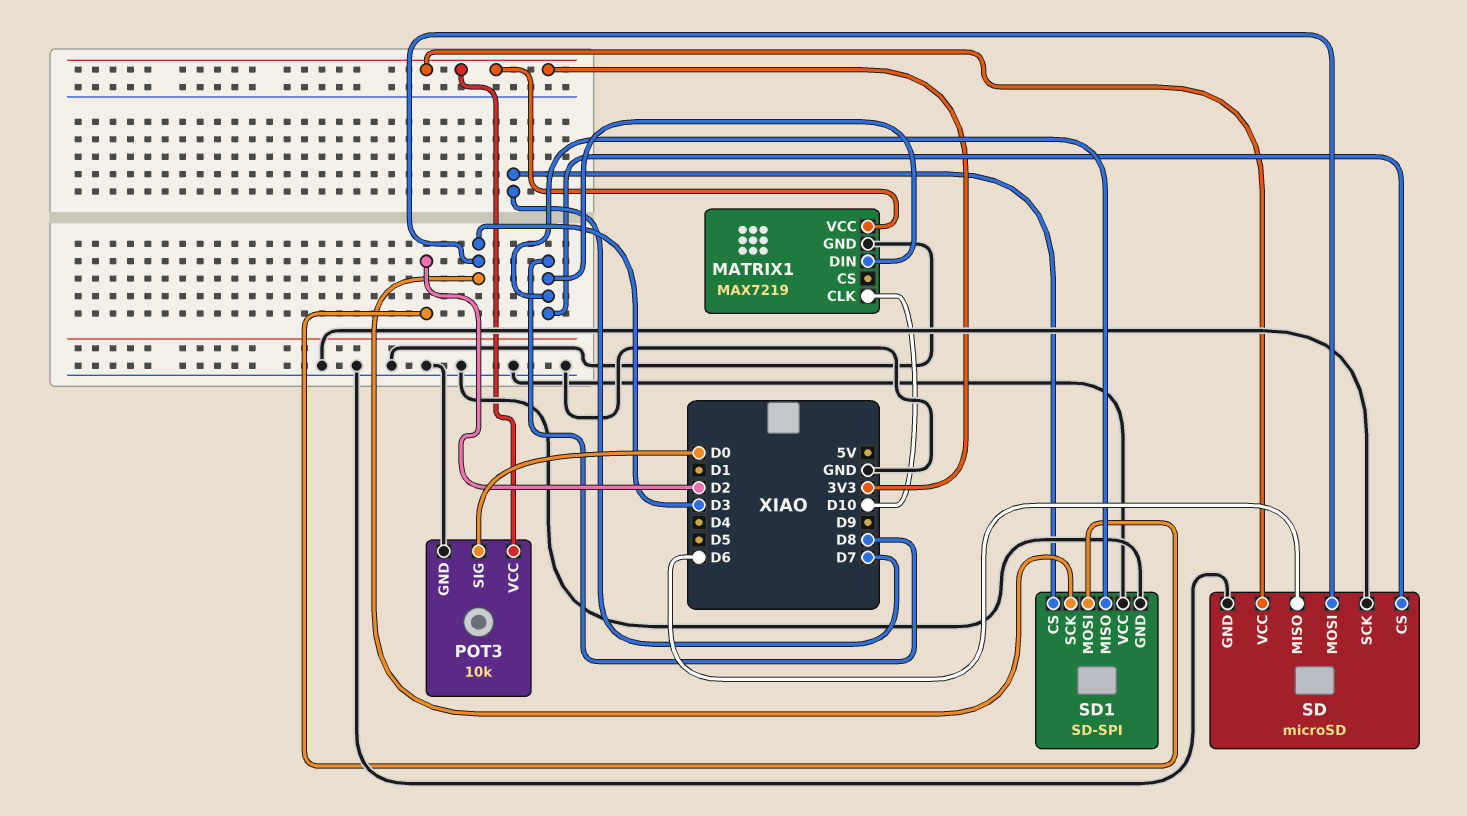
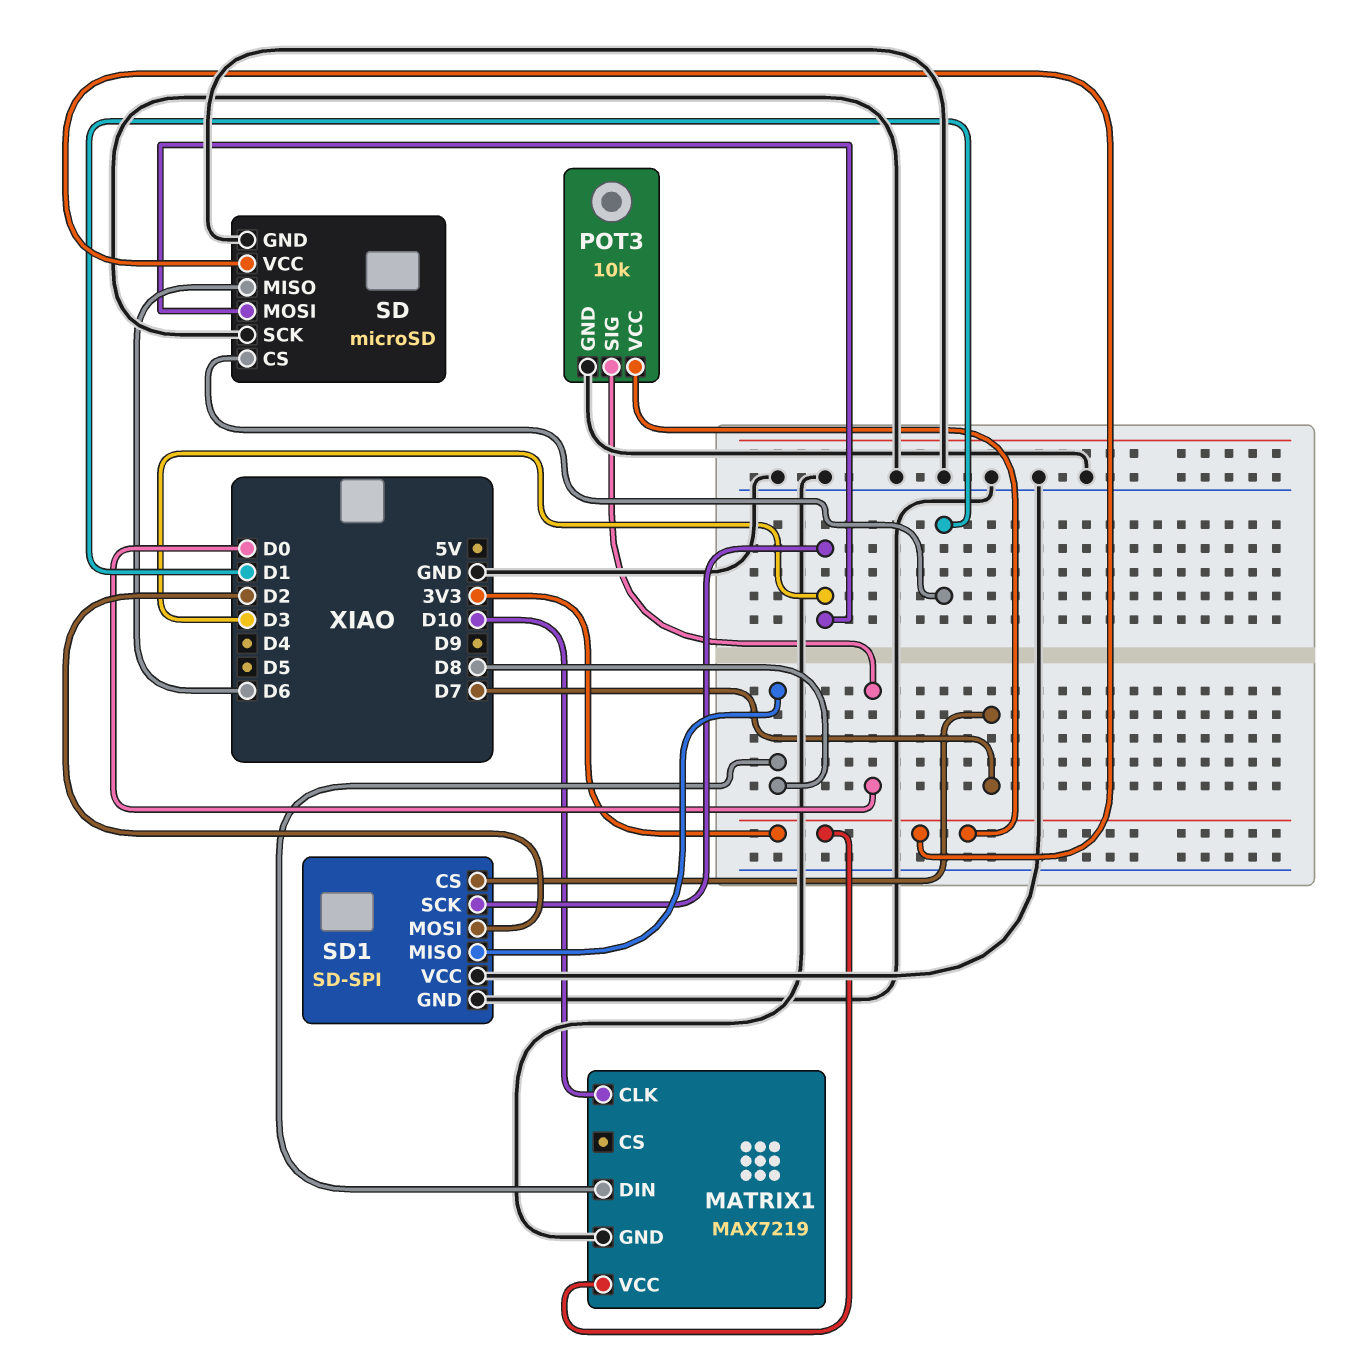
SD pin CS: D8 -> D1

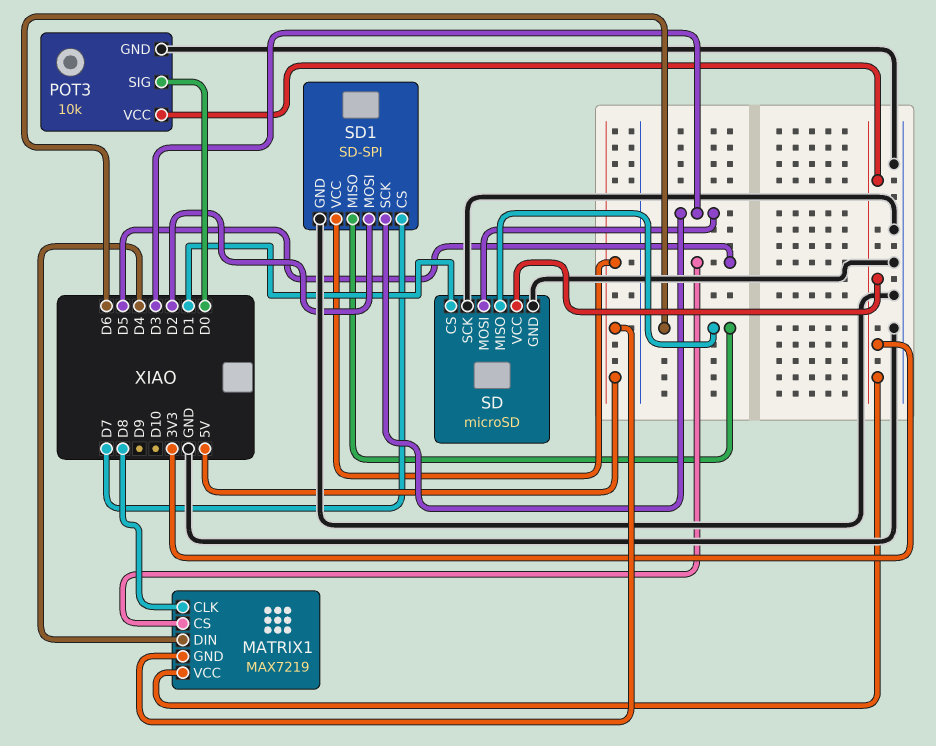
MATRIX1 pin CLK: D10 -> D8
MATRIX1 pin CS: none -> D5
MATRIX1 pin DIN: D8 -> D4
MATRIX1 pin GND: GND -> 5V
SD1 pin MISO: D8 -> D6
SD1 pin VCC: GND -> 5V

